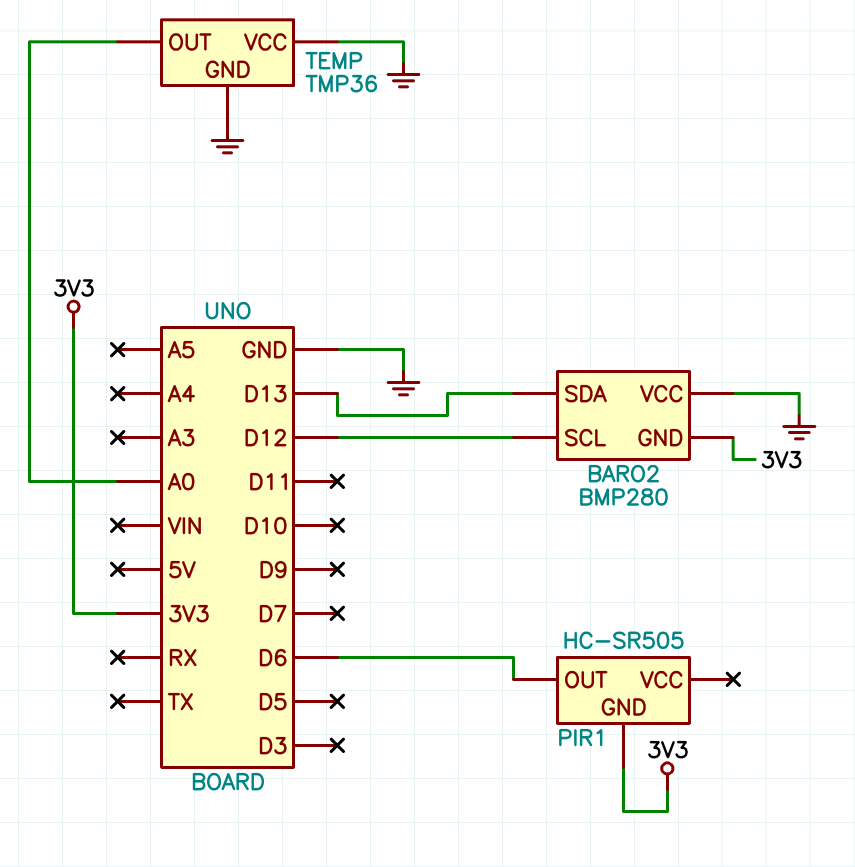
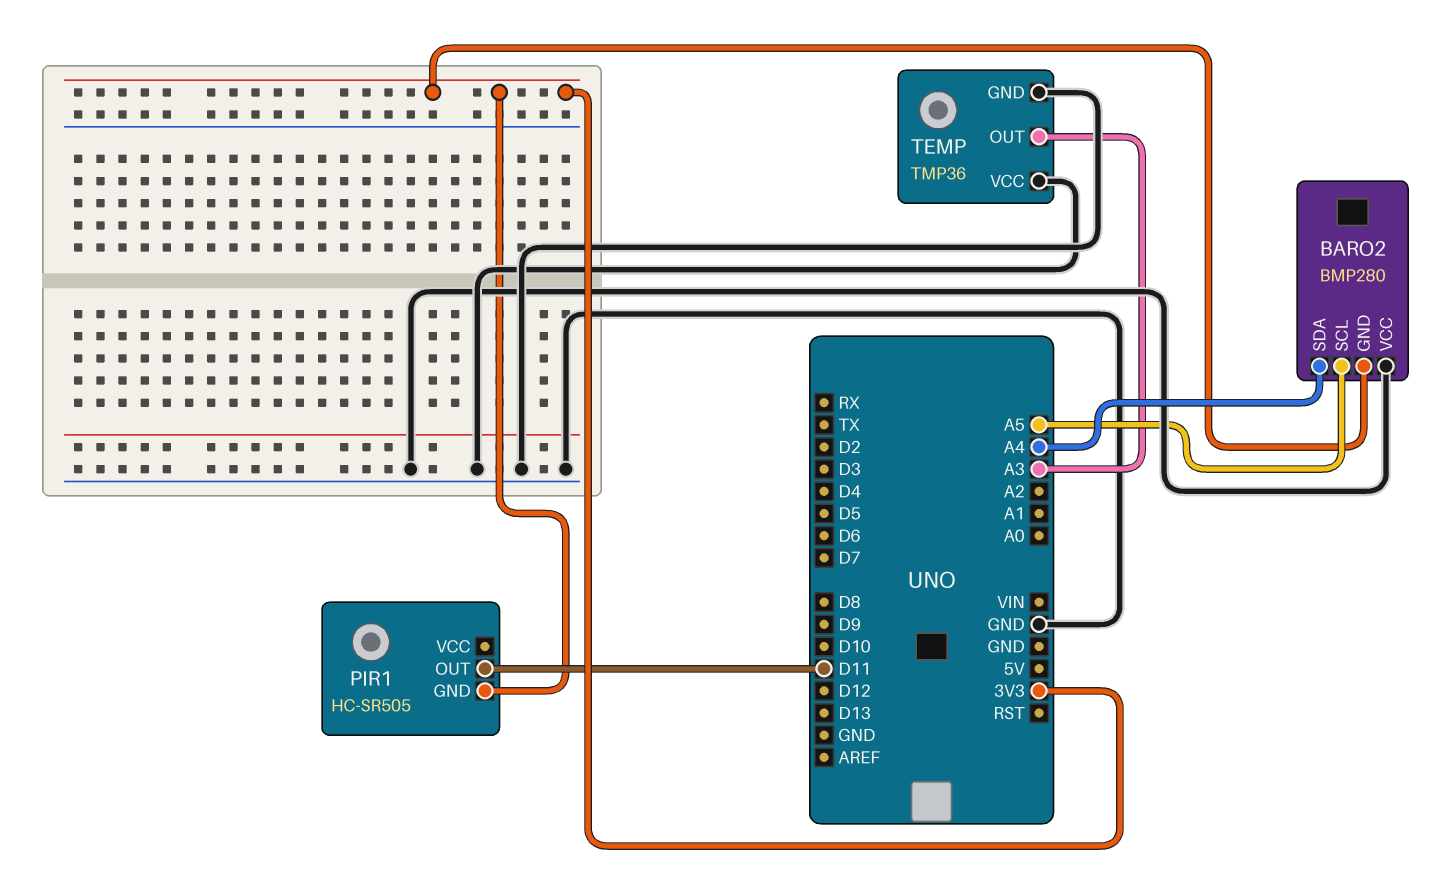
BARO2 pin SCL: D12 -> A5
BARO2 pin SDA: D13 -> A4
PIR1 pin OUT: D6 -> D11
TEMP pin OUT: A0 -> A3

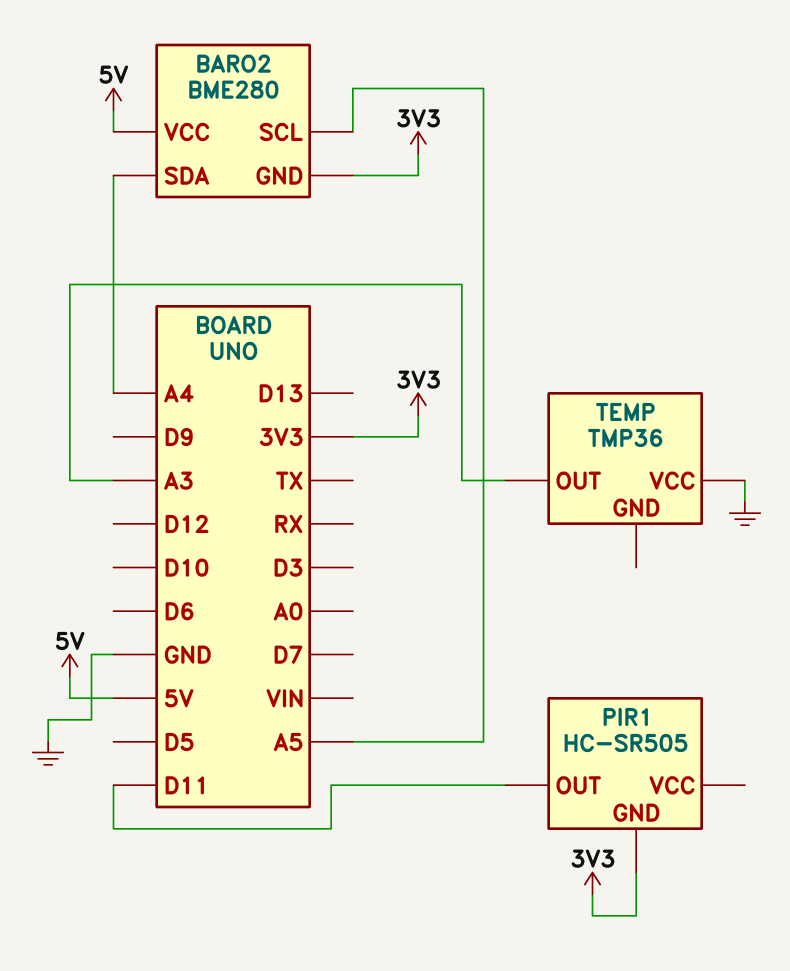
BARO2: BMP280 -> BME280
BARO2 pin VCC: GND -> 5V
TEMP pin GND: GND -> none

